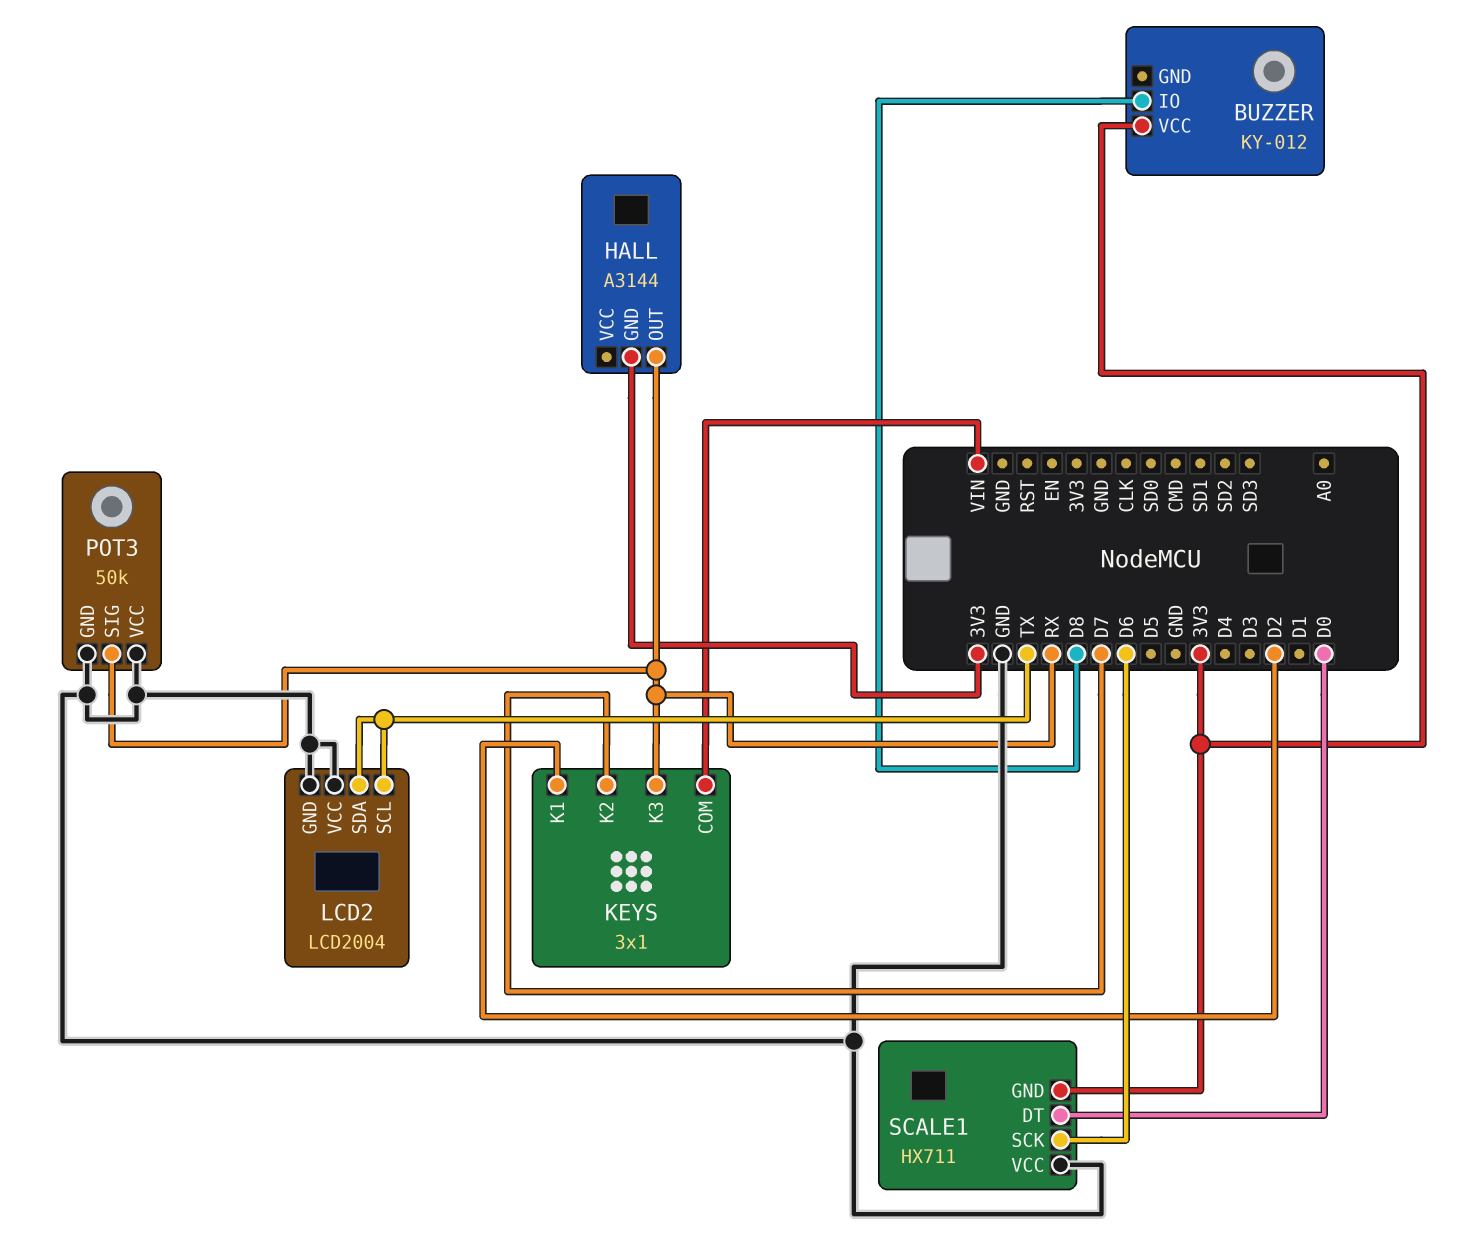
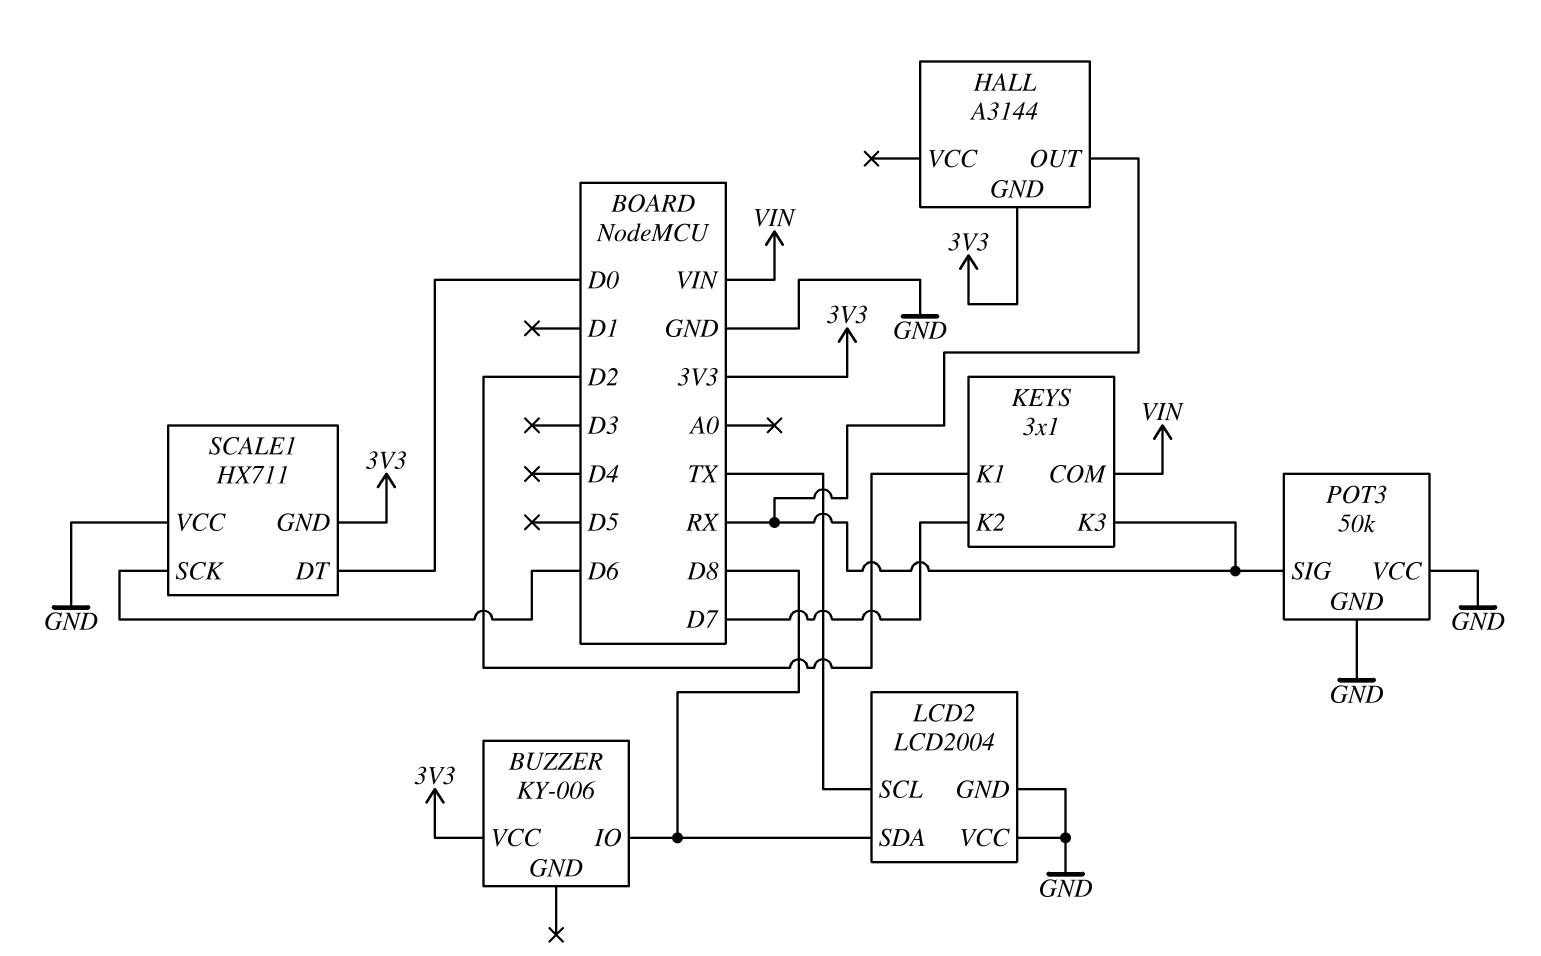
BUZZER: KY-012 -> KY-006
LCD2 pin SDA: TX -> D8

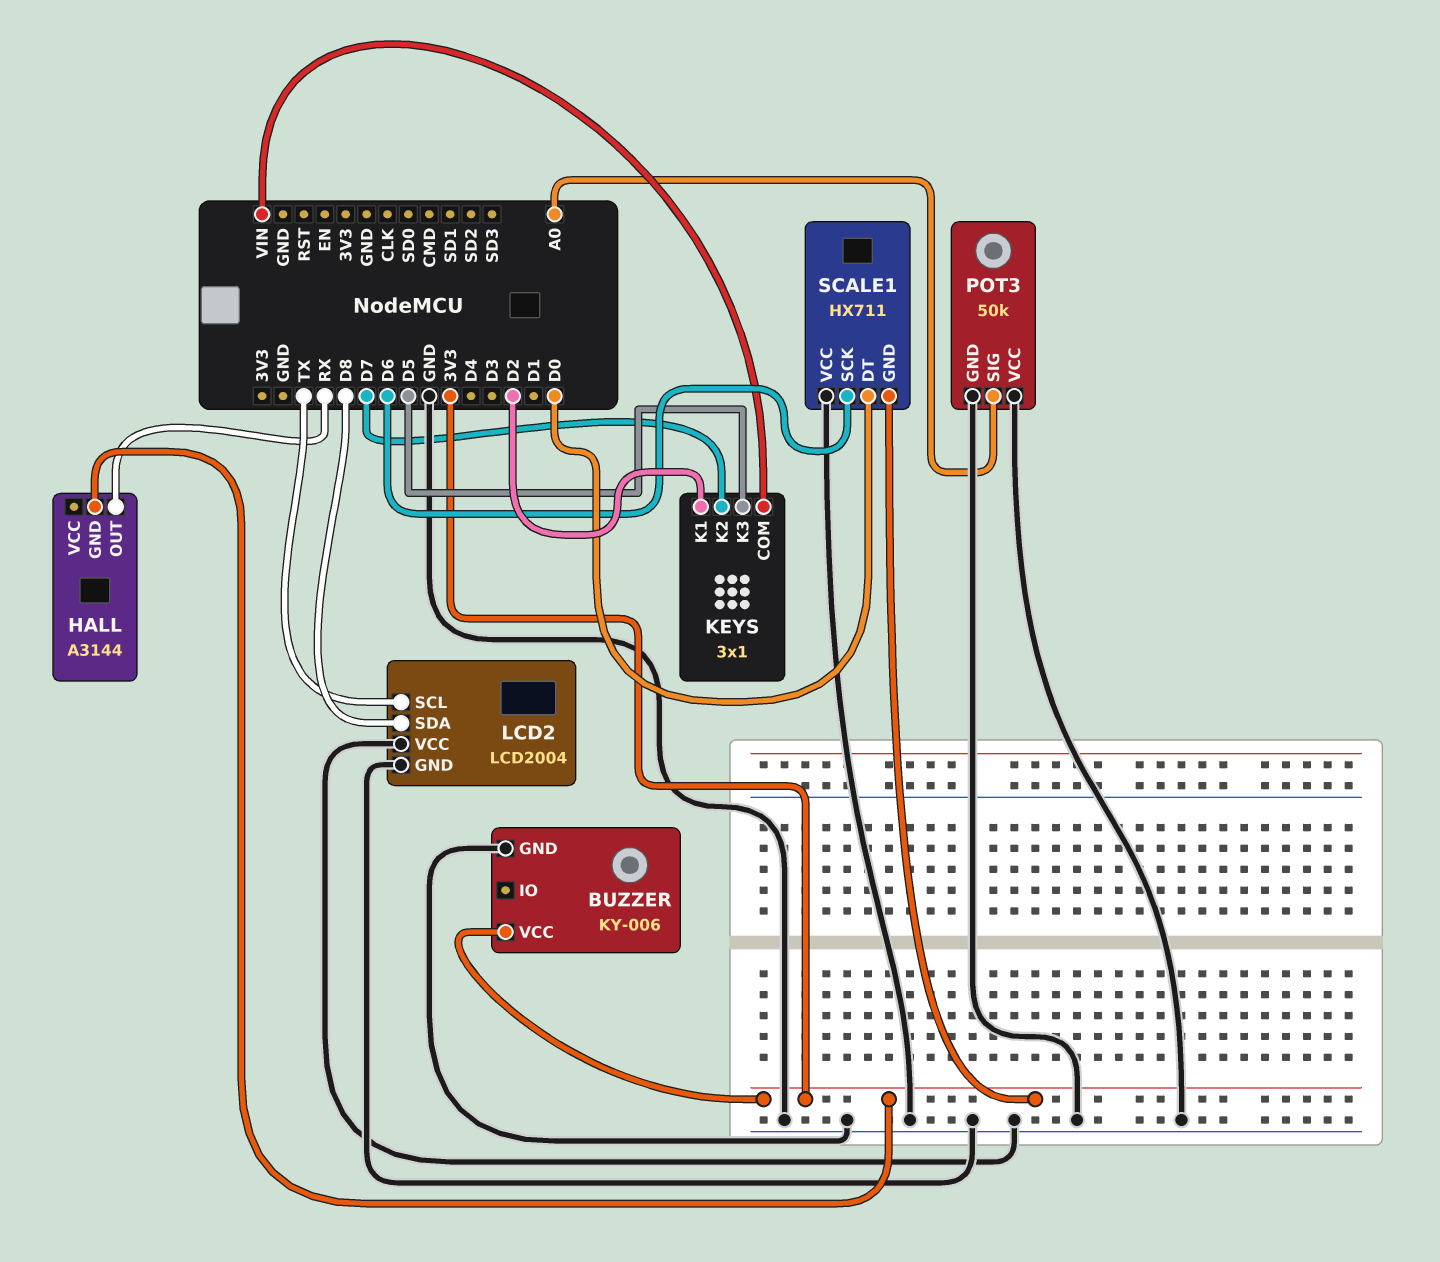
BUZZER pin GND: none -> GND
BUZZER pin IO: D8 -> none
KEYS pin K3: RX -> D5
POT3 pin SIG: RX -> A0

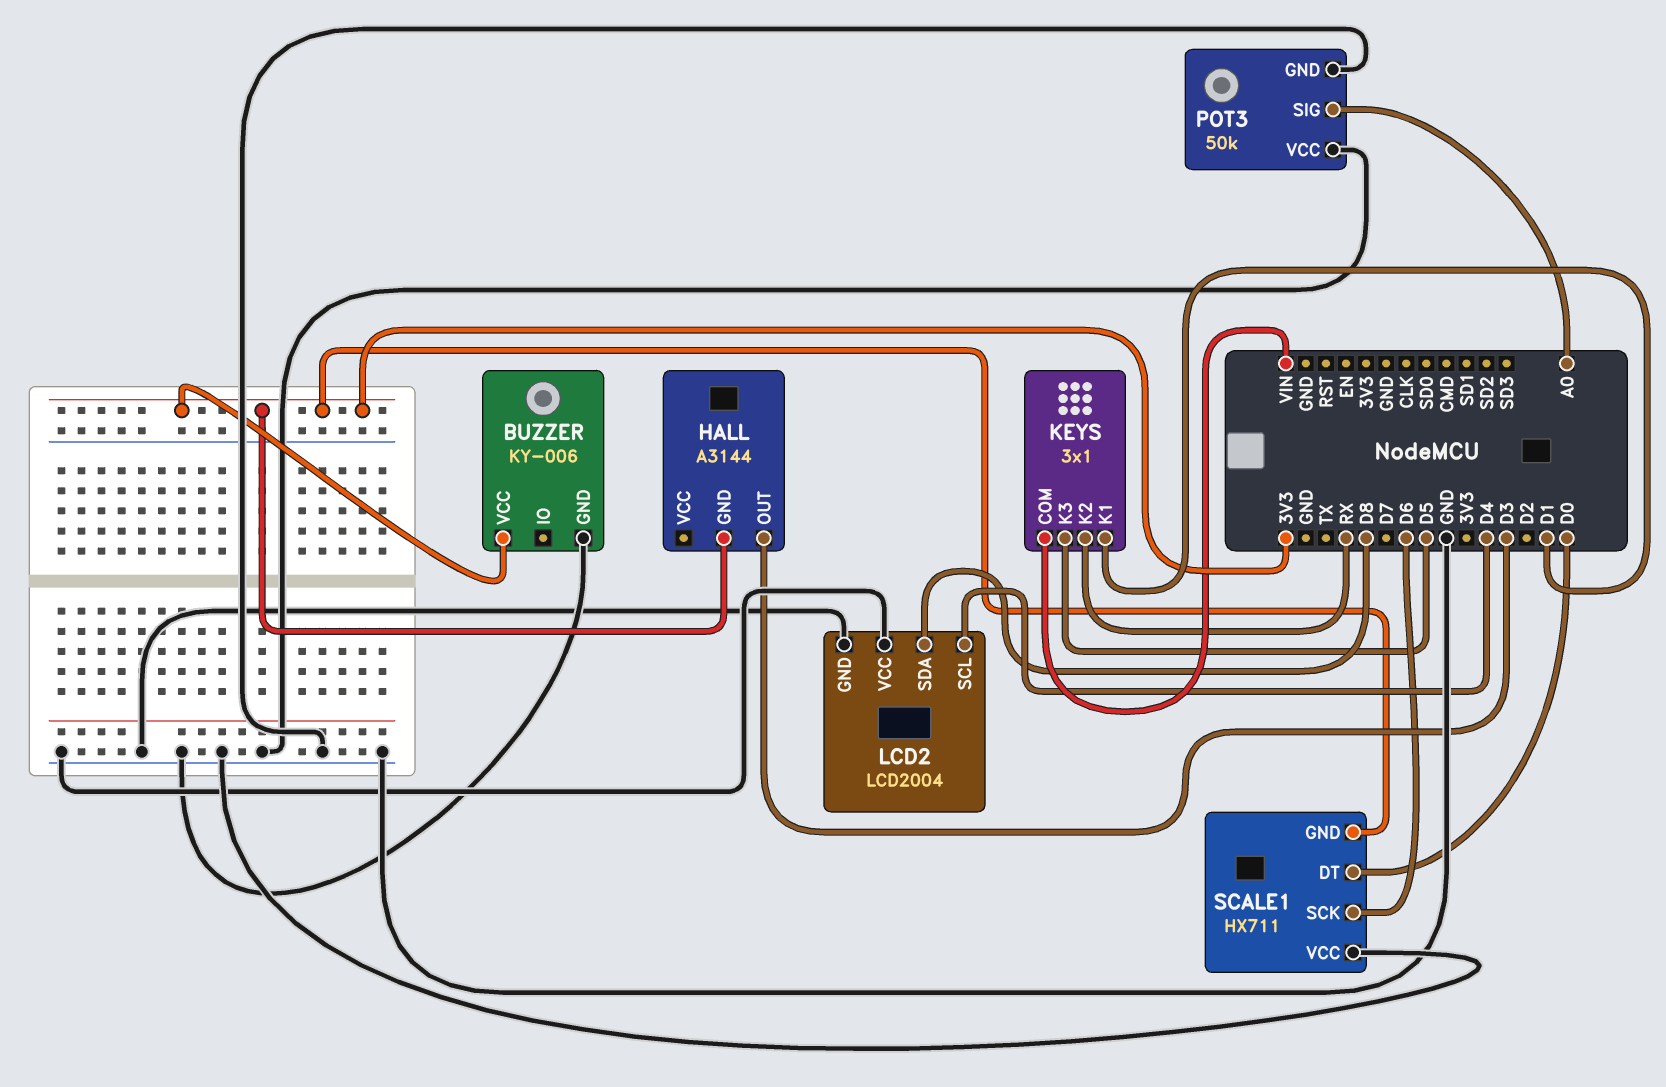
HALL pin OUT: RX -> D3
KEYS pin K1: D2 -> D1
KEYS pin K2: D7 -> RX
LCD2 pin SCL: TX -> D4

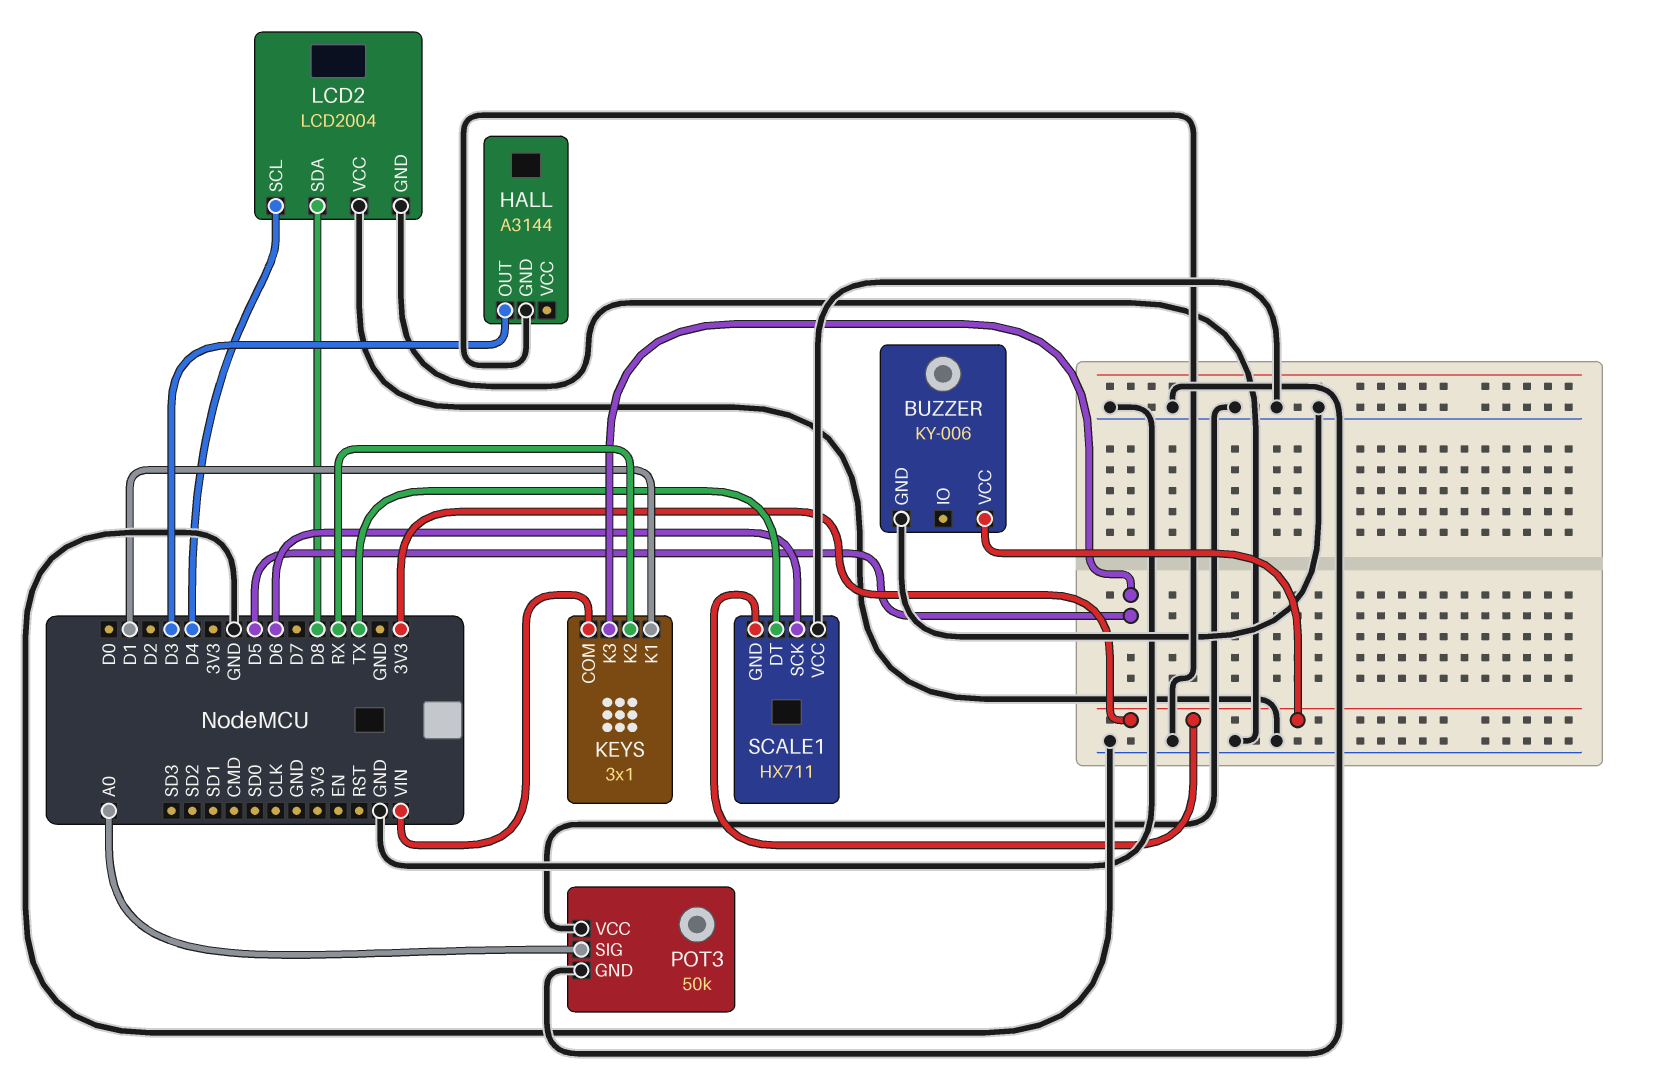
HALL pin GND: 3V3 -> GND
SCALE1 pin DT: D0 -> TX

